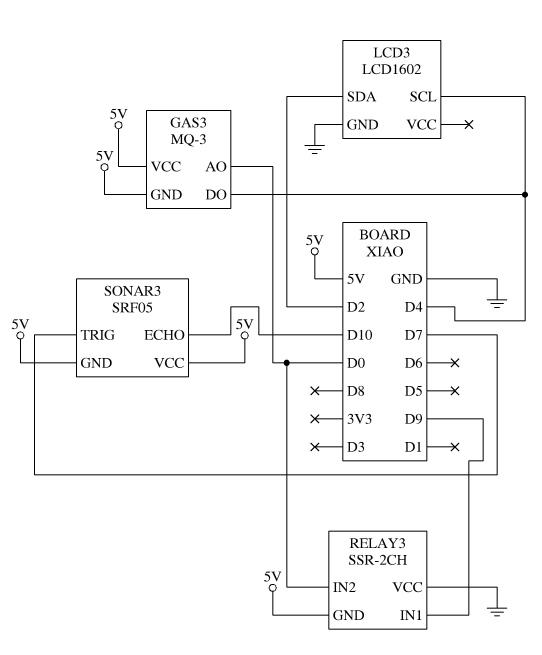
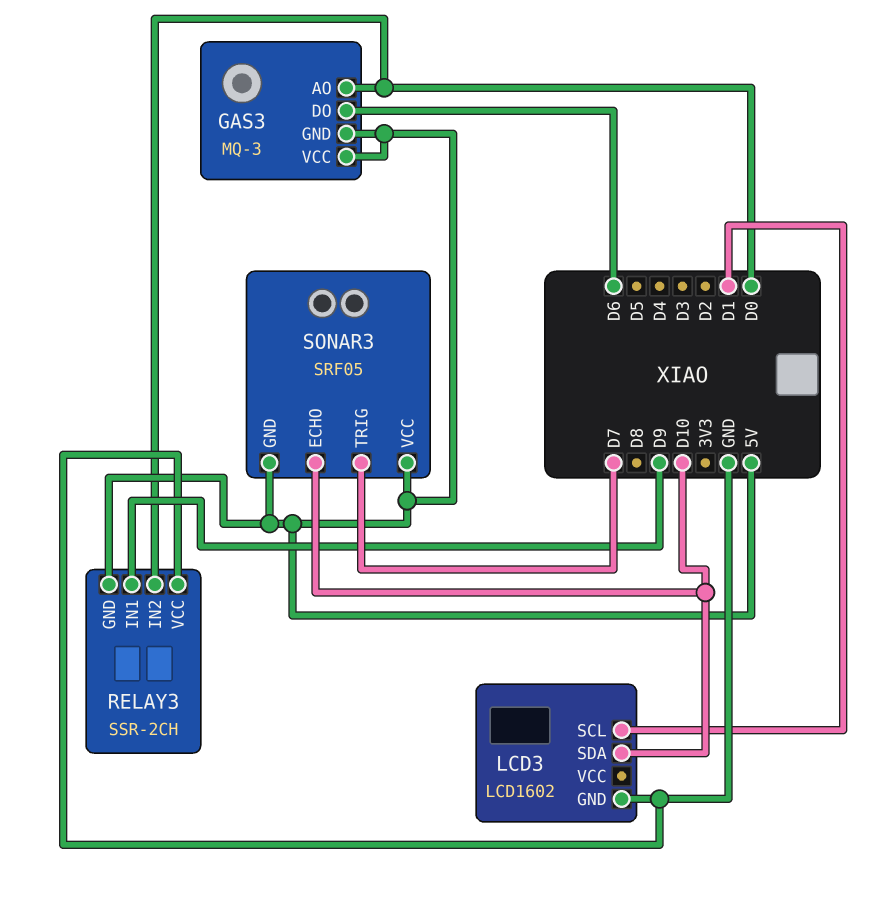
GAS3 pin DO: D4 -> D6
LCD3 pin SCL: D4 -> D1
LCD3 pin SDA: D2 -> D10

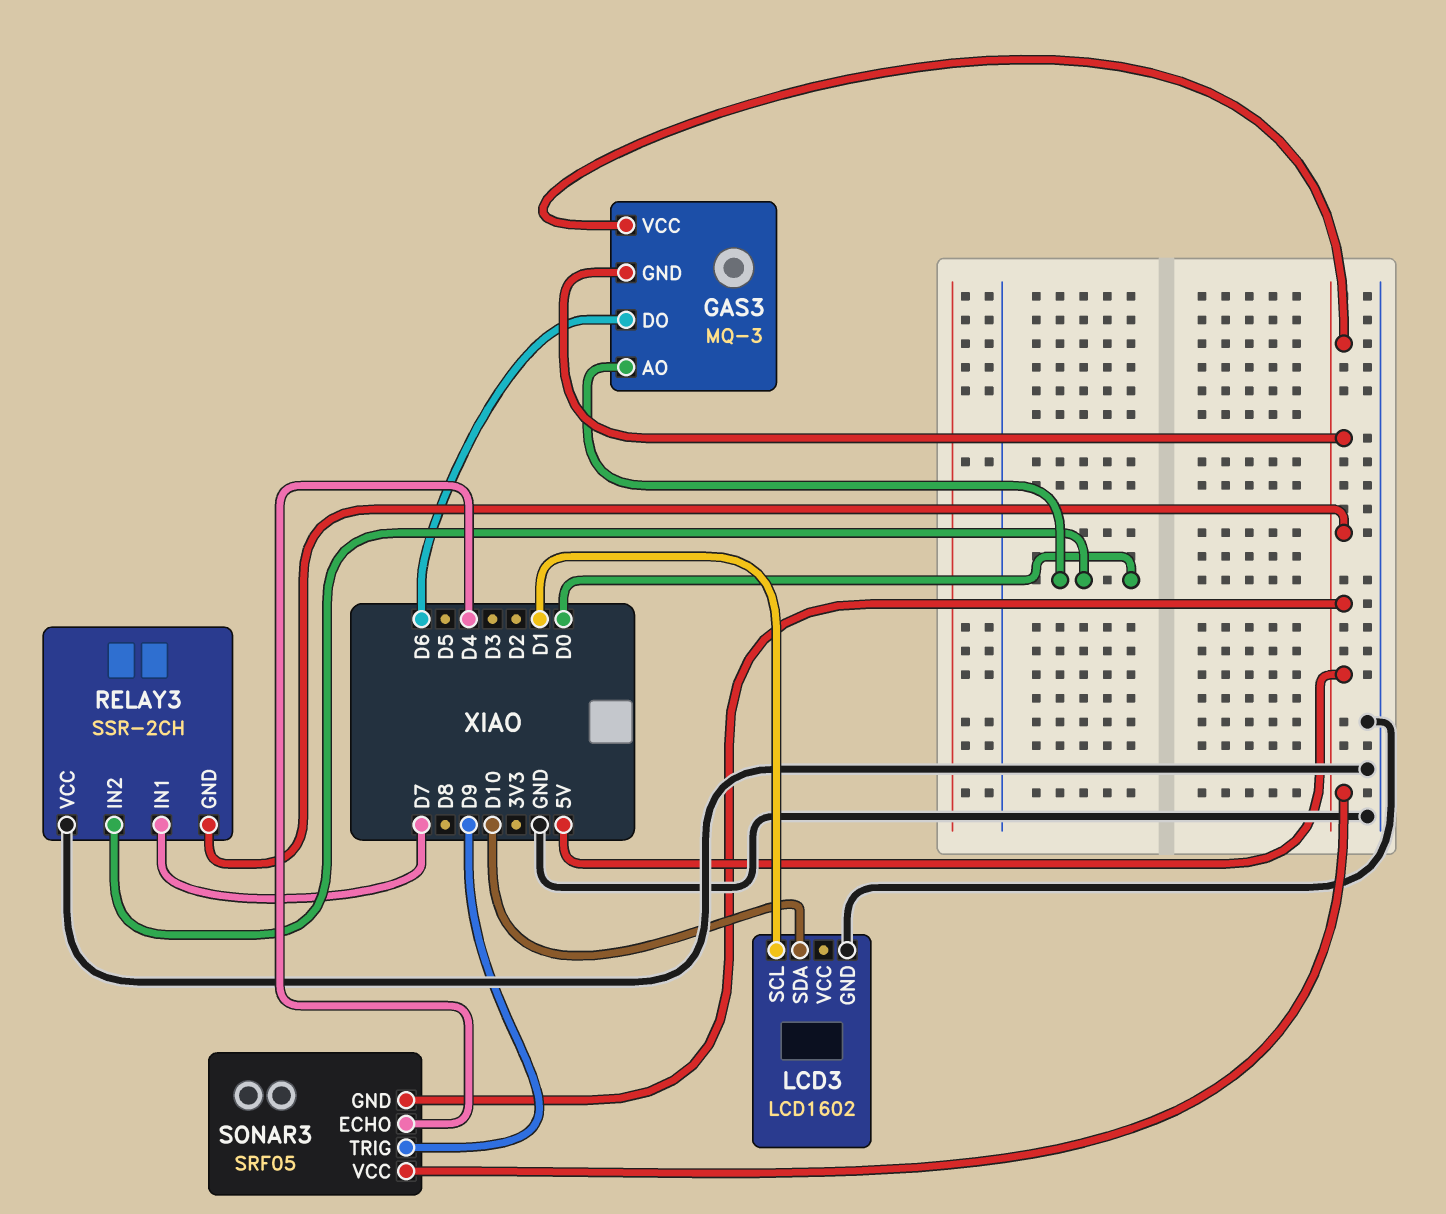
RELAY3 pin IN1: D9 -> D7
SONAR3 pin ECHO: D10 -> D4
SONAR3 pin TRIG: D7 -> D9

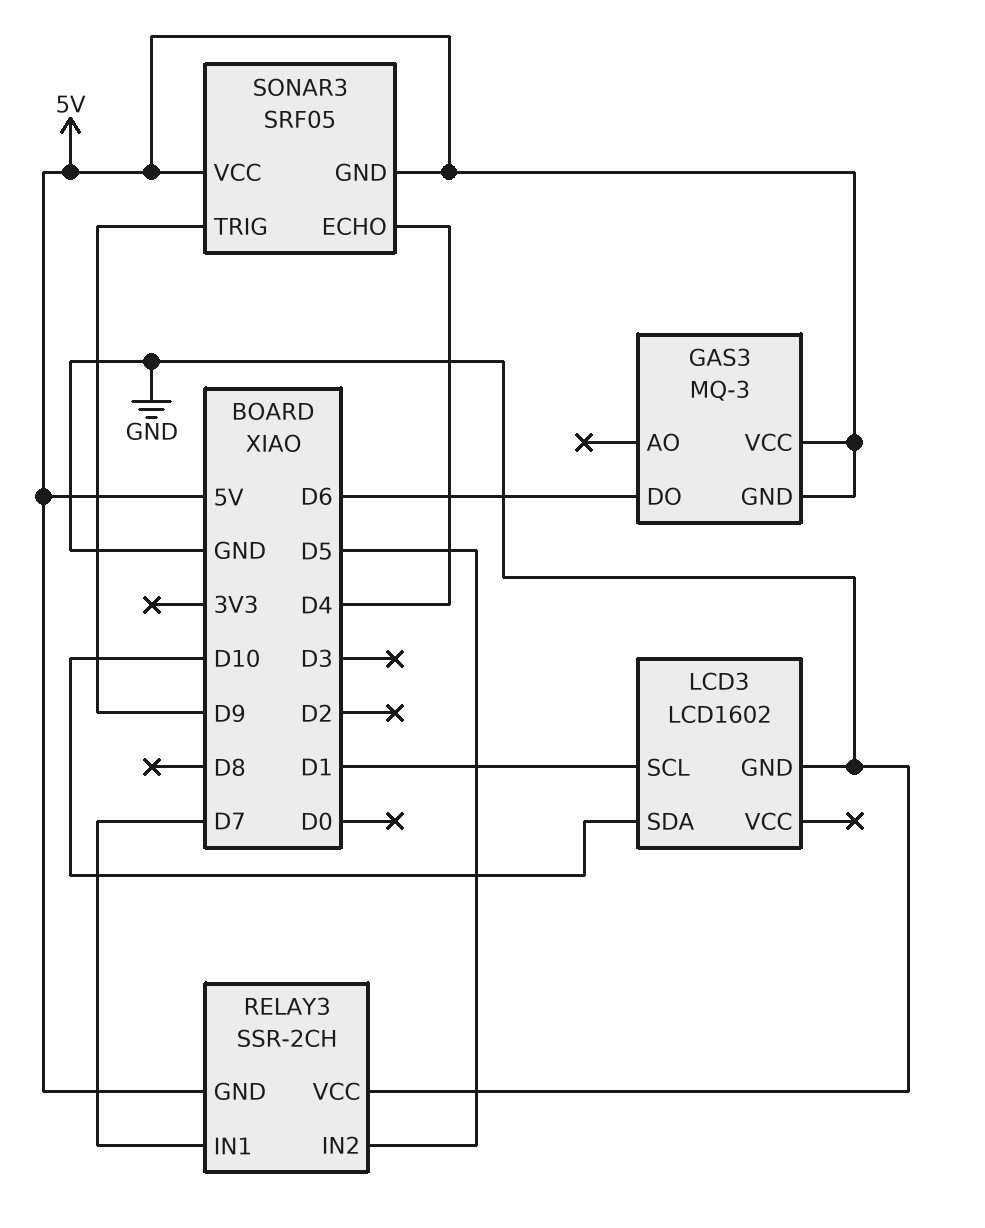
GAS3 pin AO: D0 -> none
RELAY3 pin IN2: D0 -> D5

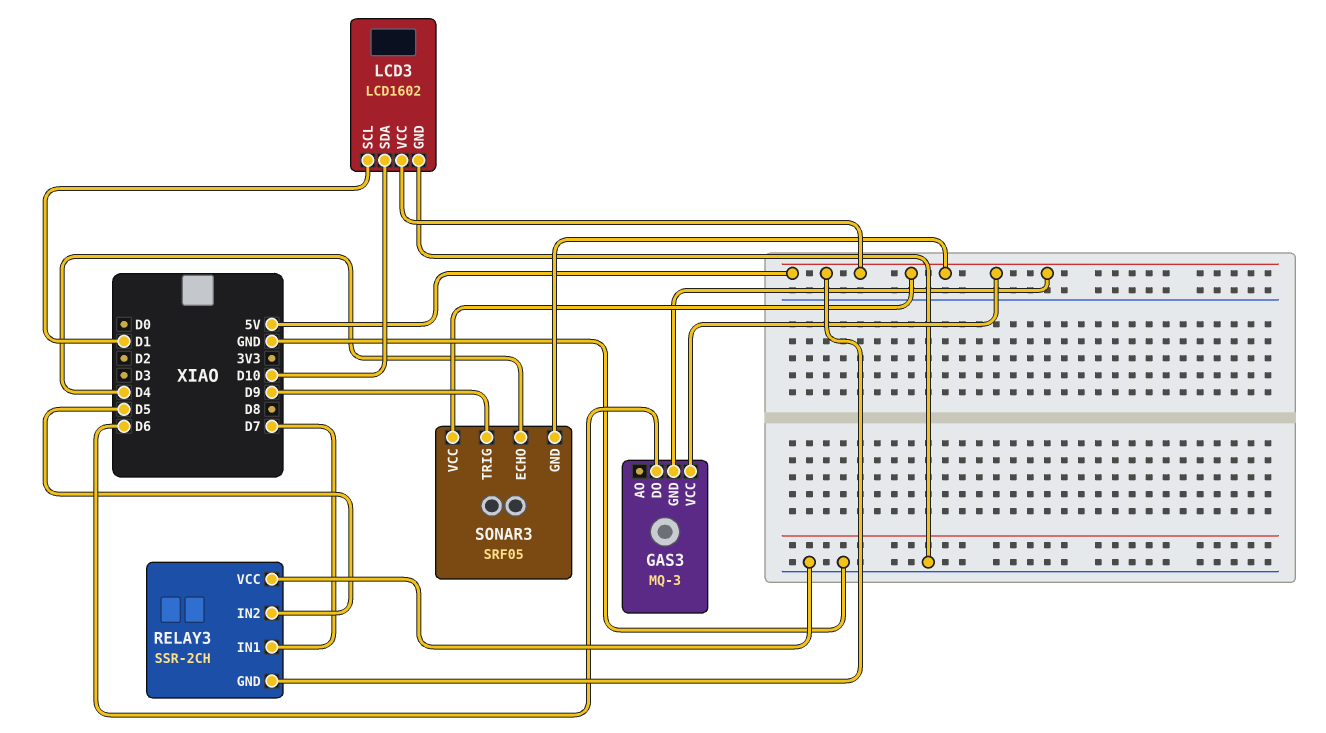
LCD3 pin VCC: none -> 5V

